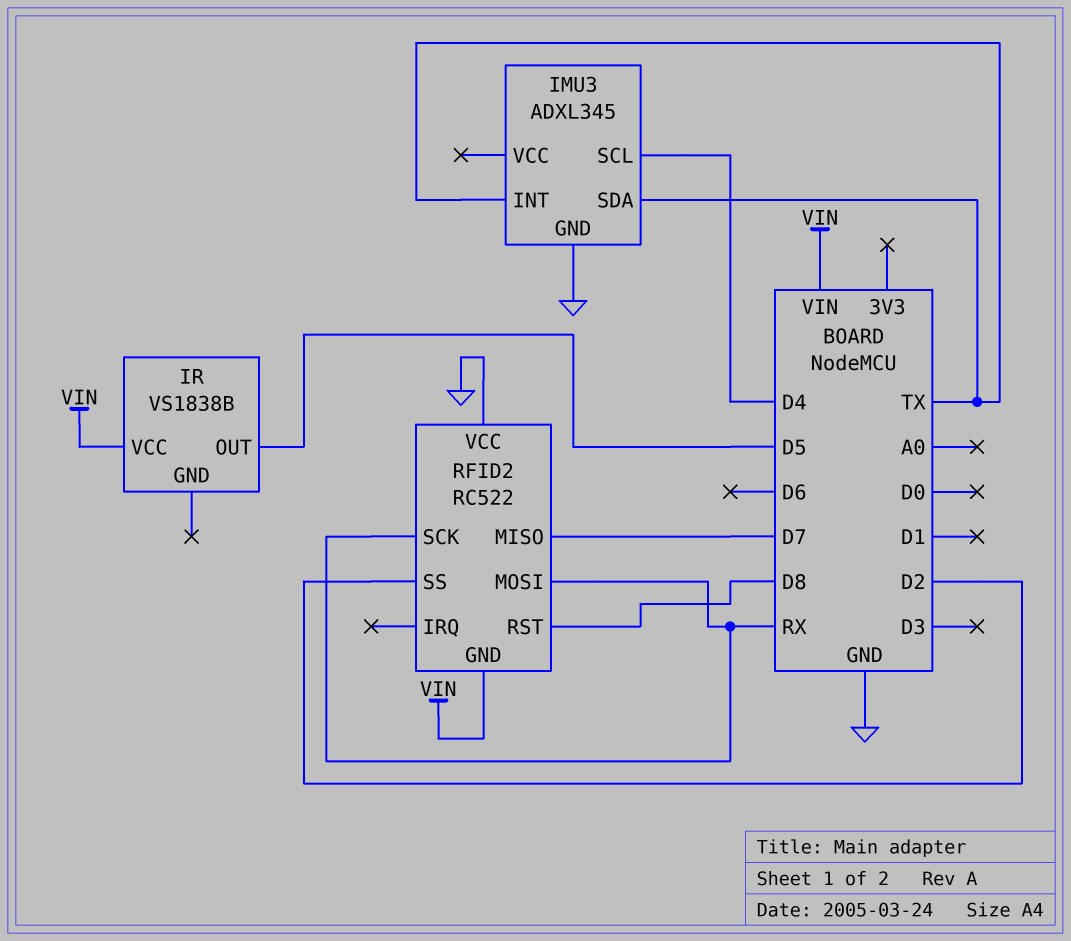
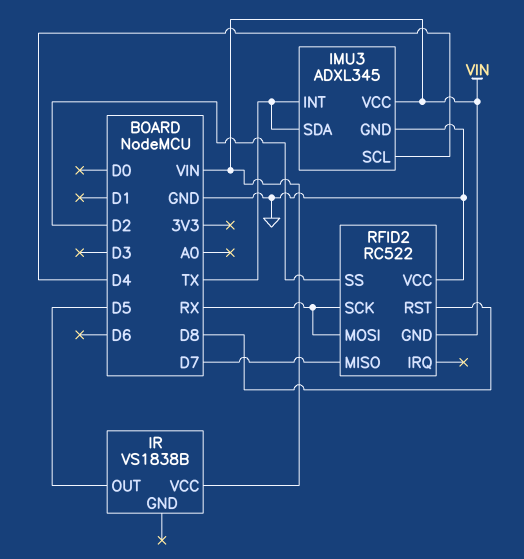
IMU3 pin VCC: none -> VIN

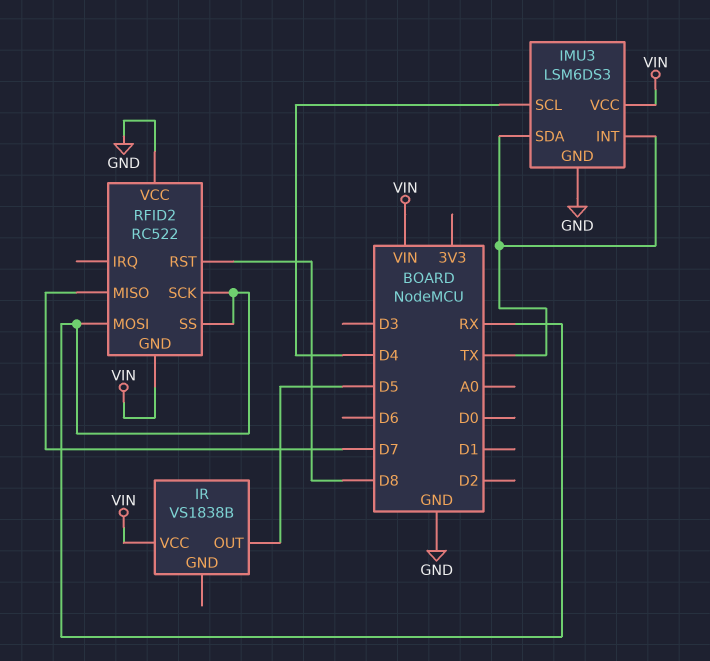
IMU3: ADXL345 -> LSM6DS3
RFID2 pin SS: D2 -> RX

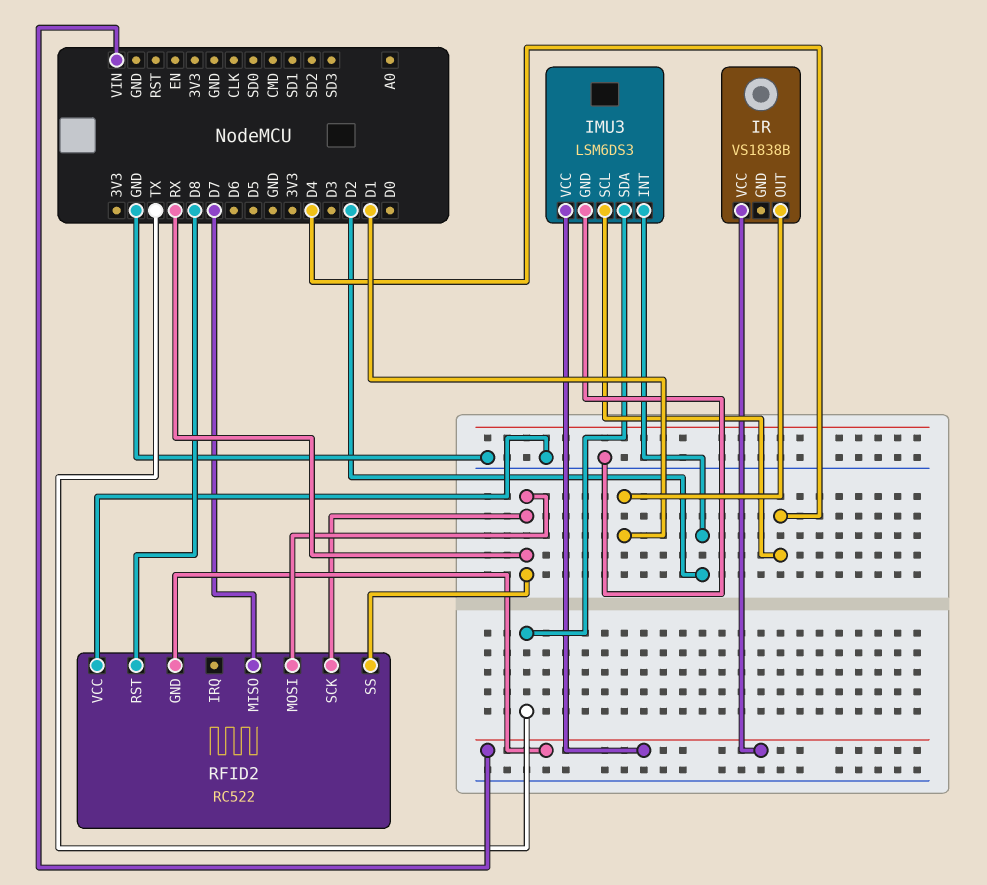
IMU3 pin INT: TX -> D2
IR pin OUT: D5 -> D1

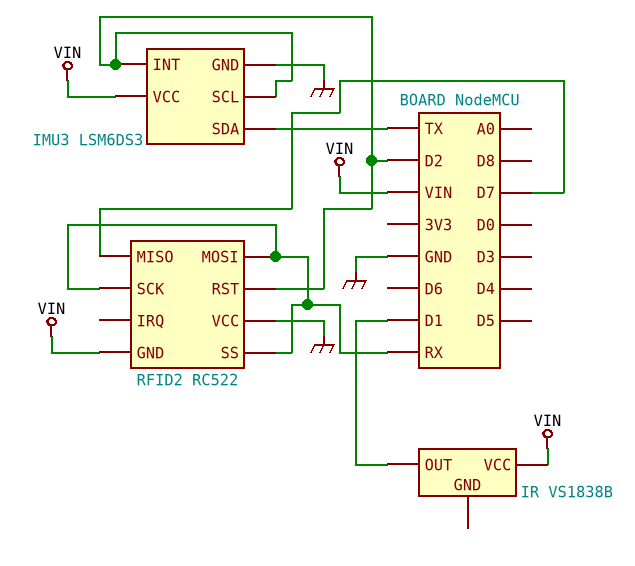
IMU3 pin SCL: D4 -> D2
RFID2 pin RST: D8 -> D2

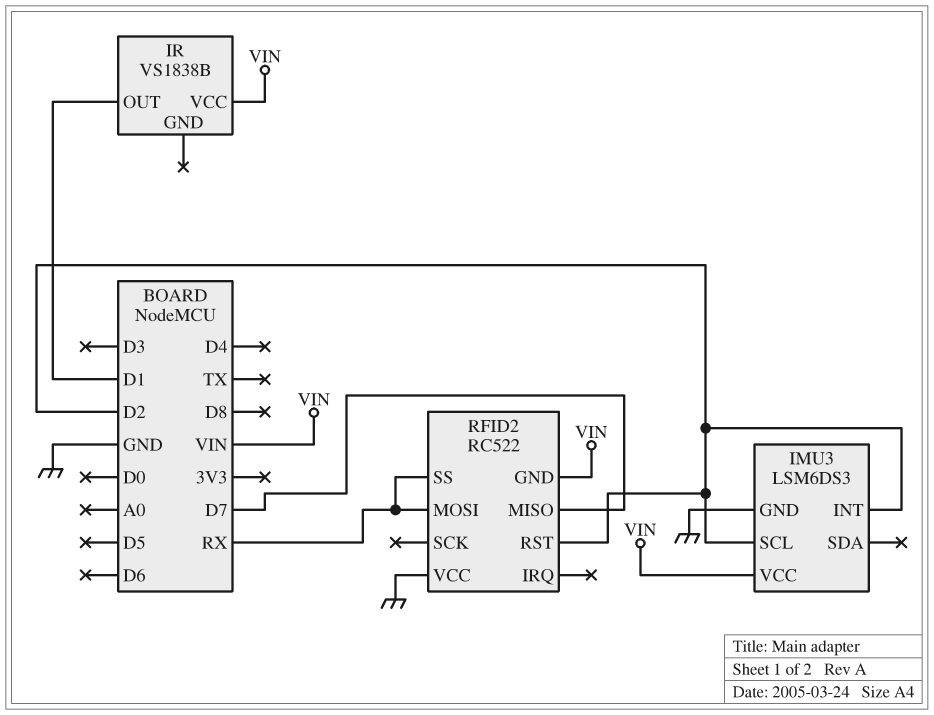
IMU3 pin SDA: TX -> none
RFID2 pin SCK: RX -> none

